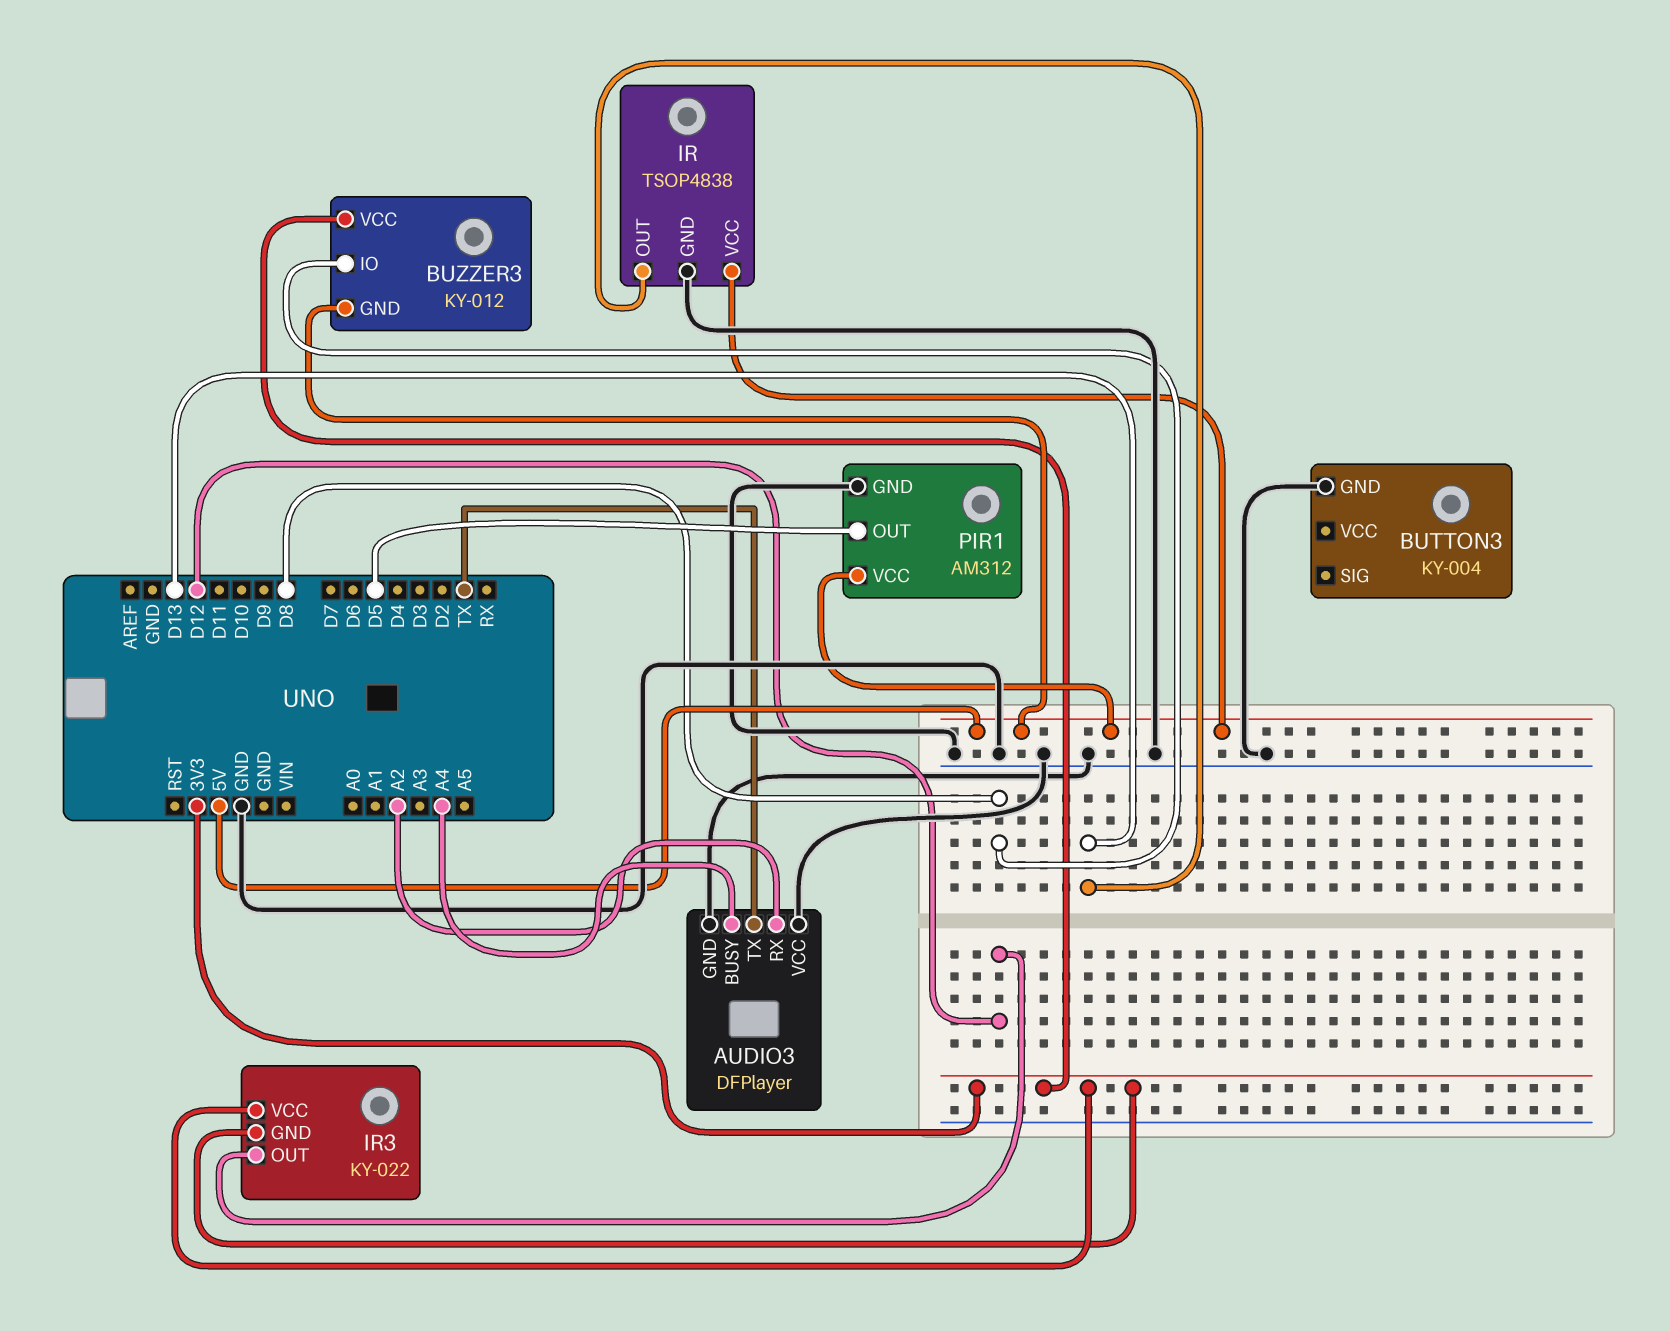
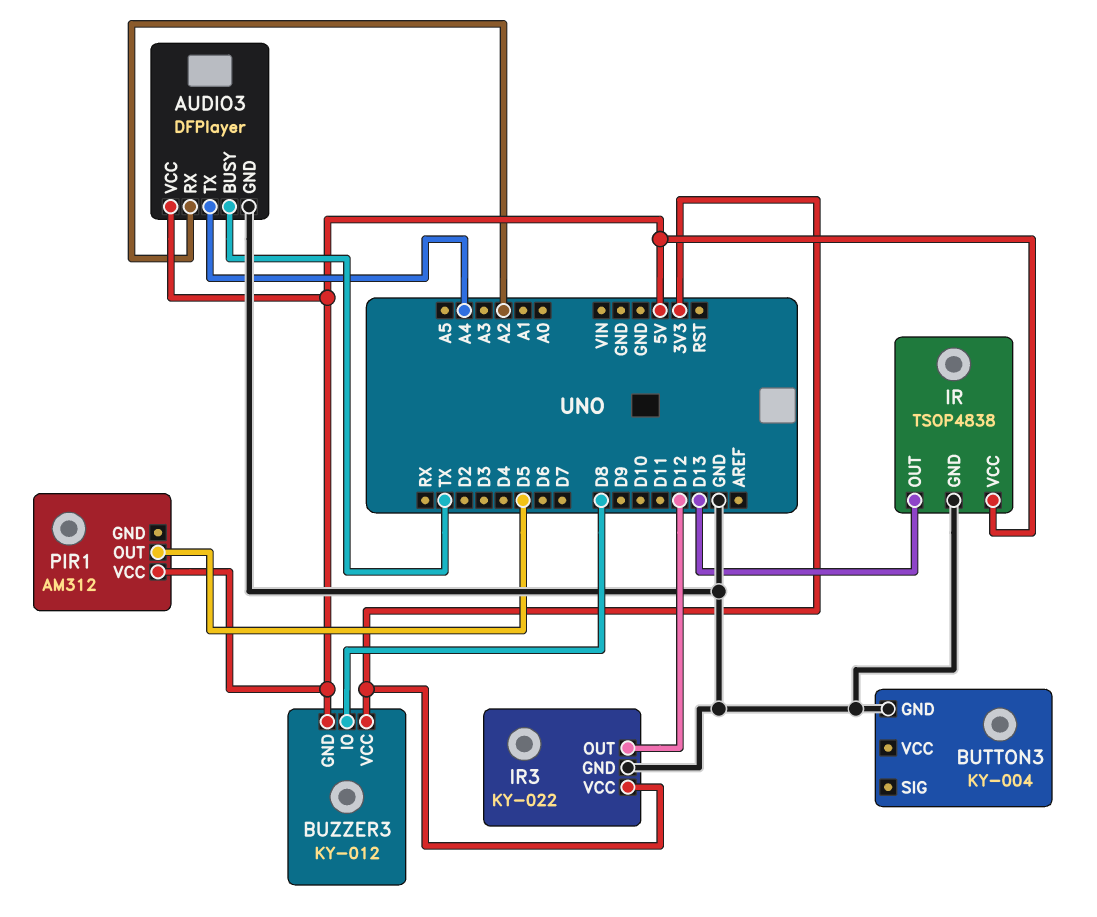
AUDIO3 pin BUSY: A4 -> TX
AUDIO3 pin TX: TX -> A4
AUDIO3 pin VCC: GND -> 5V
IR3 pin GND: 3V3 -> GND
PIR1 pin GND: GND -> none

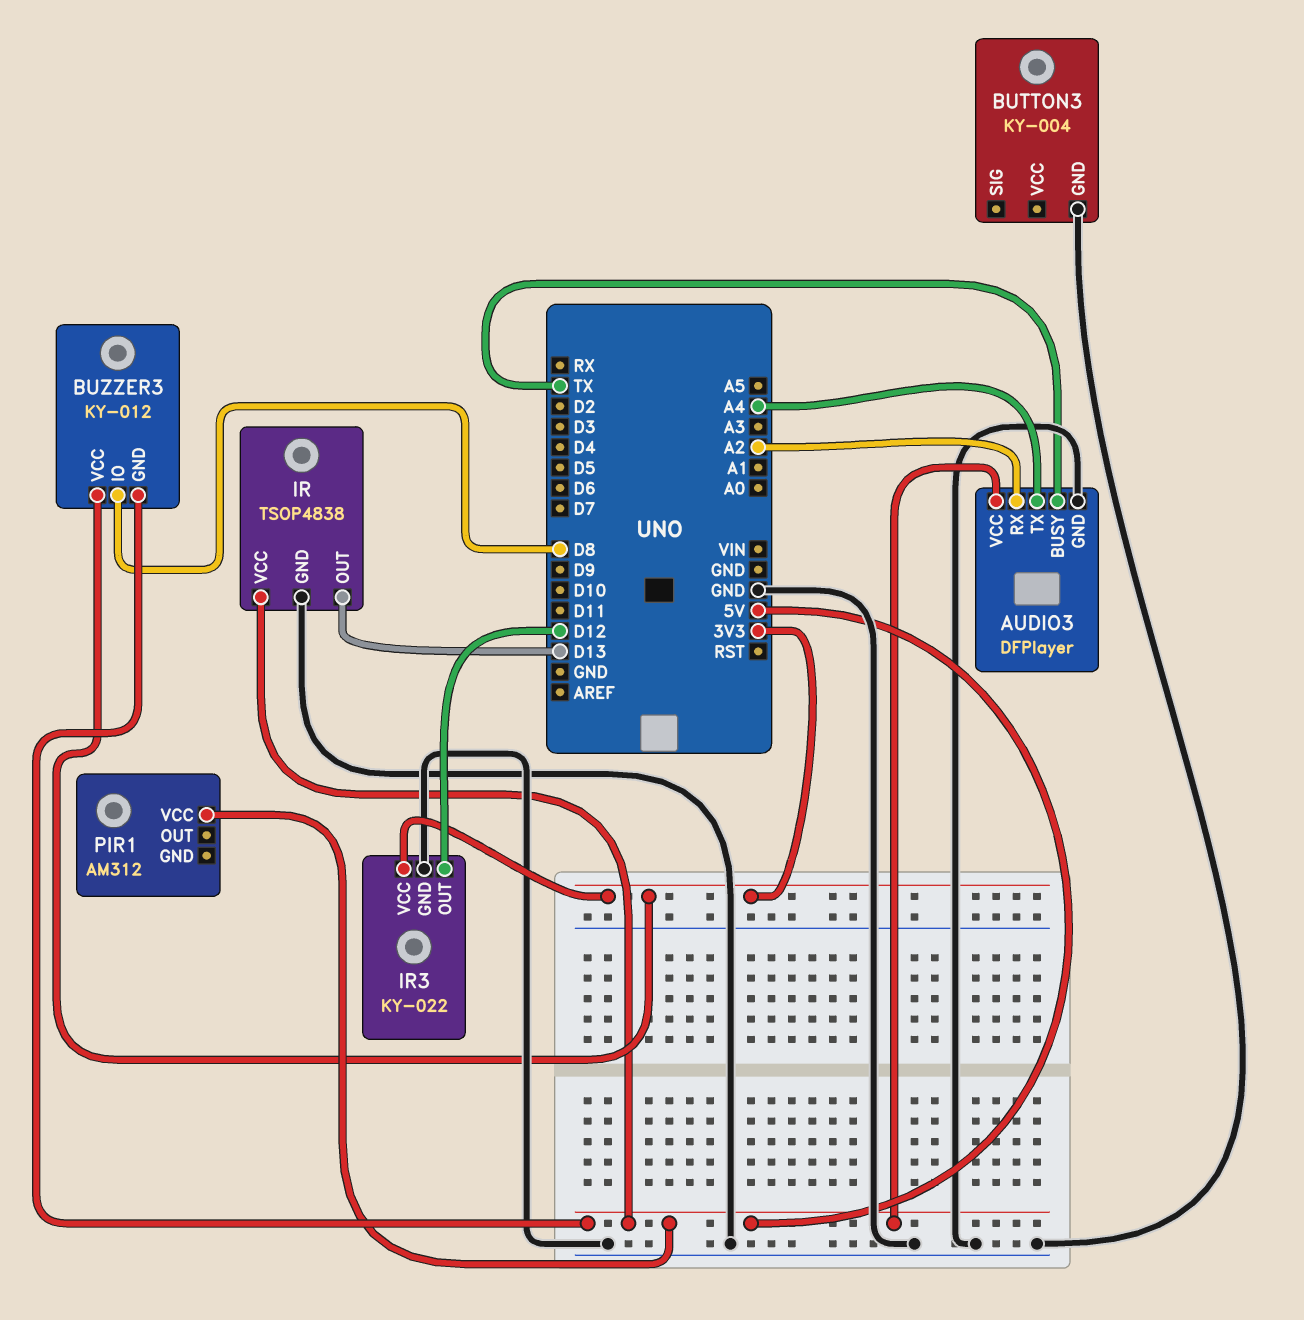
PIR1 pin OUT: D5 -> none

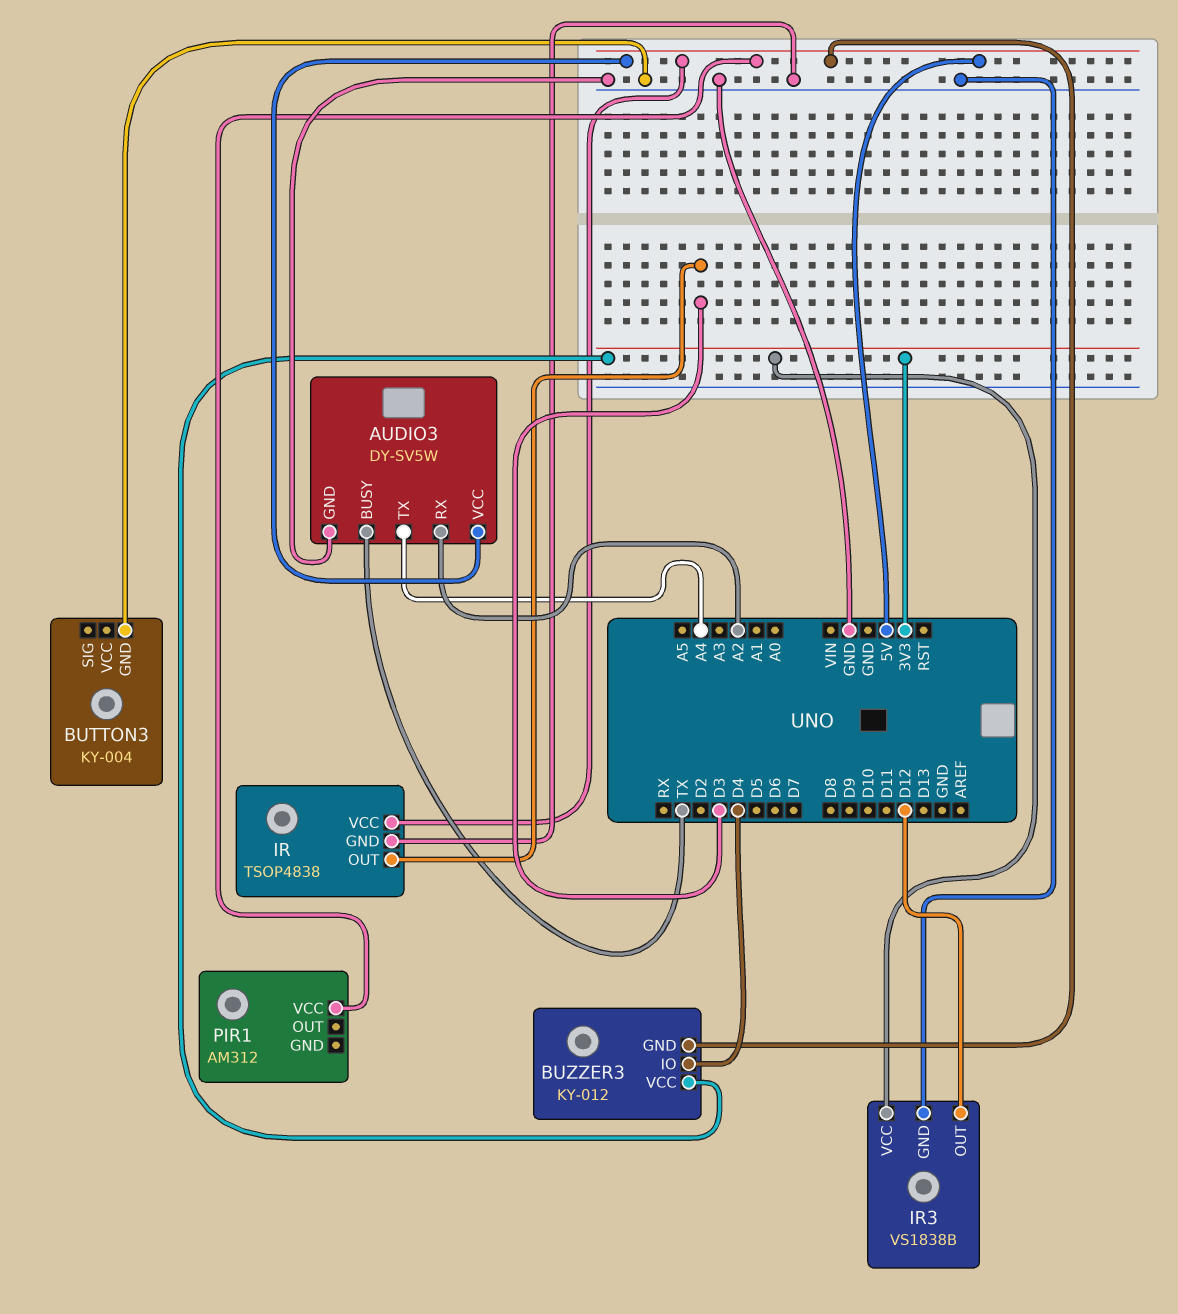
AUDIO3: DFPlayer -> DY-SV5W
BUZZER3 pin IO: D8 -> D4
IR pin OUT: D13 -> D3
IR3: KY-022 -> VS1838B

